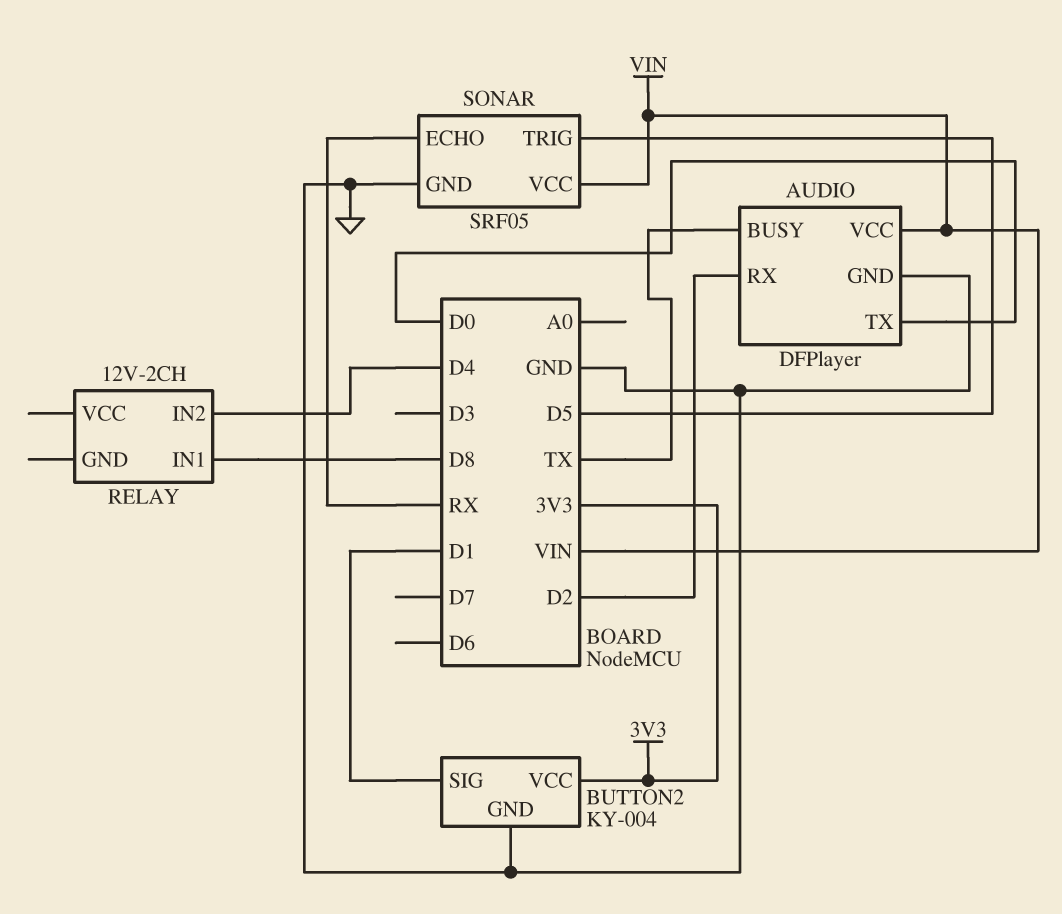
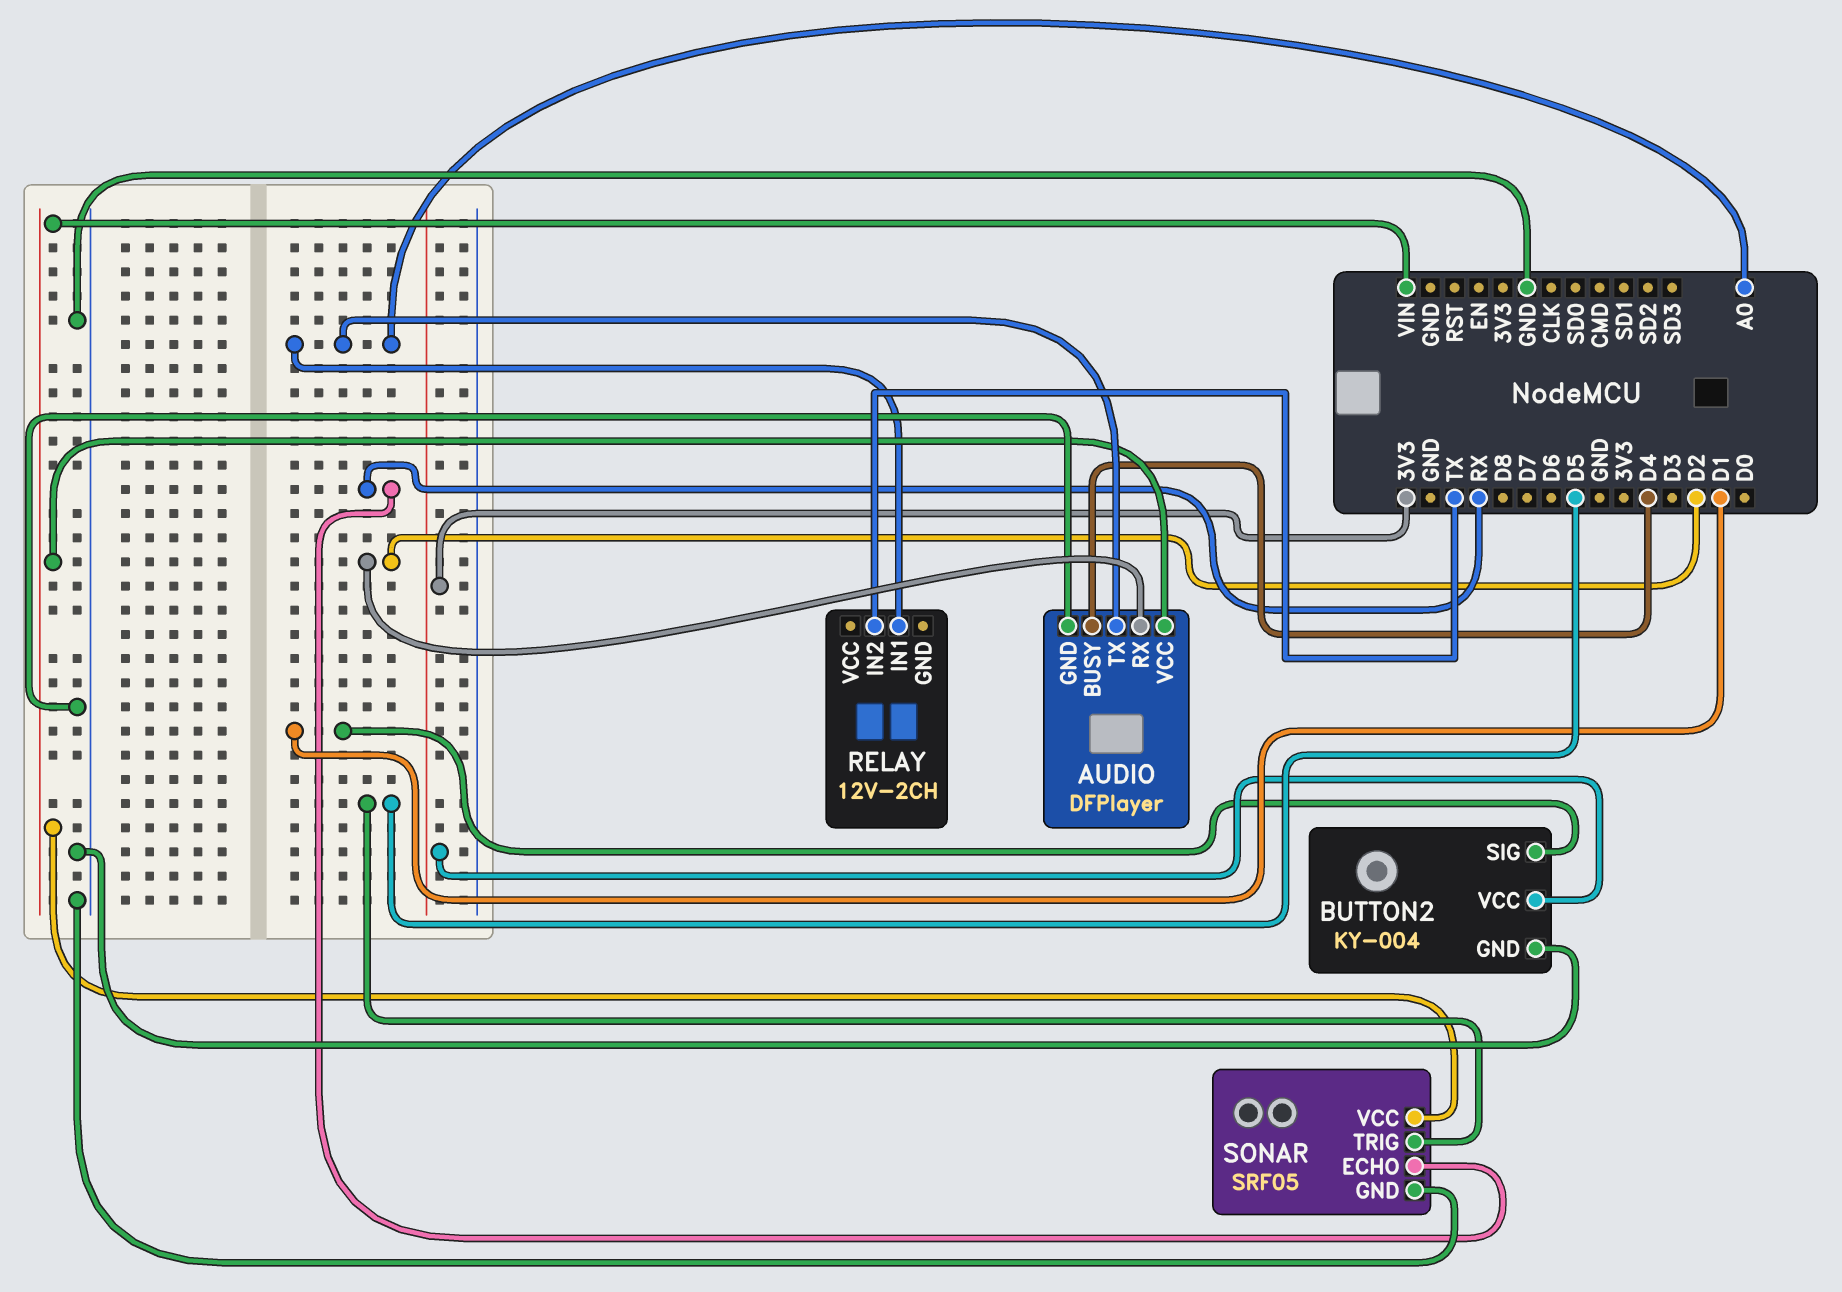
AUDIO pin BUSY: TX -> D4
AUDIO pin TX: D0 -> A0
RELAY pin IN1: D8 -> A0
RELAY pin IN2: D4 -> TX

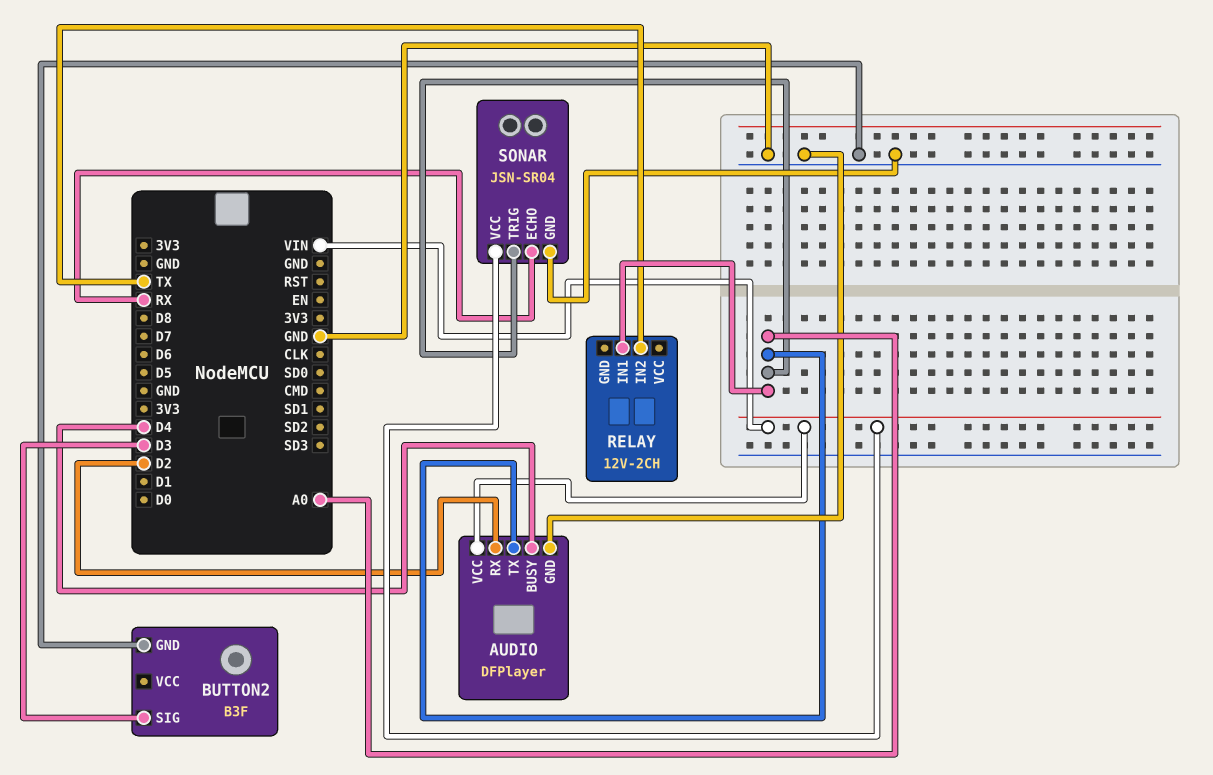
BUTTON2: KY-004 -> B3F
BUTTON2 pin SIG: D1 -> D3
BUTTON2 pin VCC: 3V3 -> none
SONAR: SRF05 -> JSN-SR04
SONAR pin TRIG: D5 -> A0

